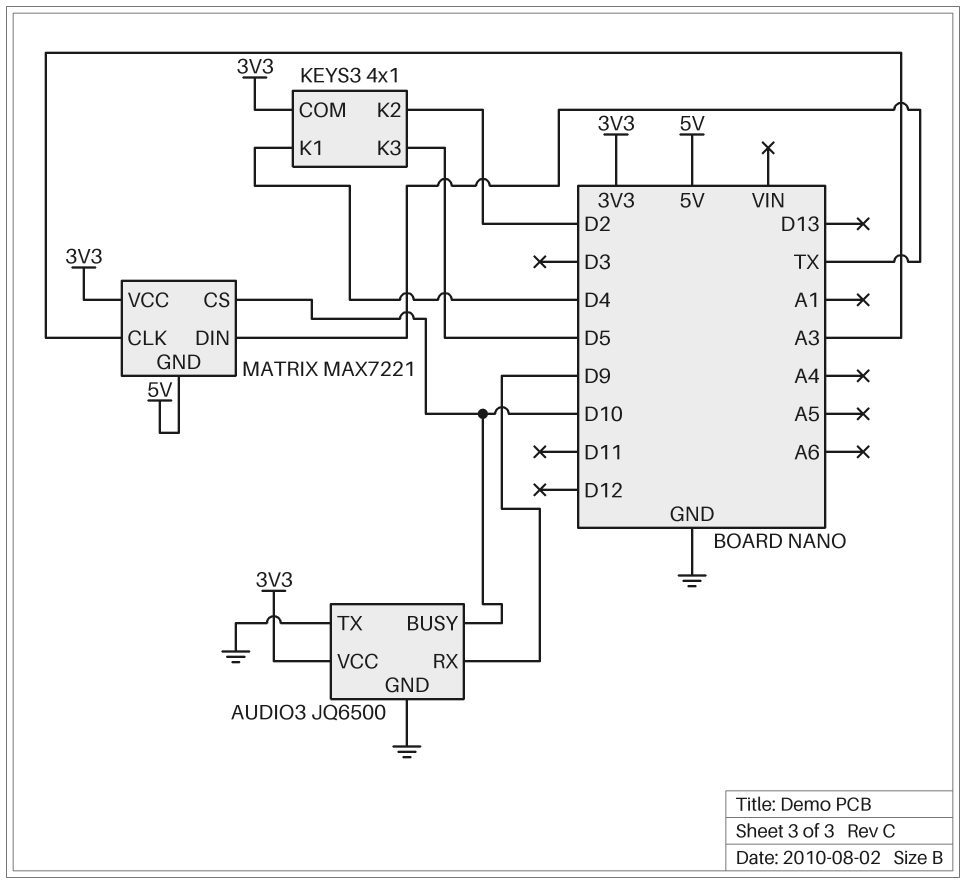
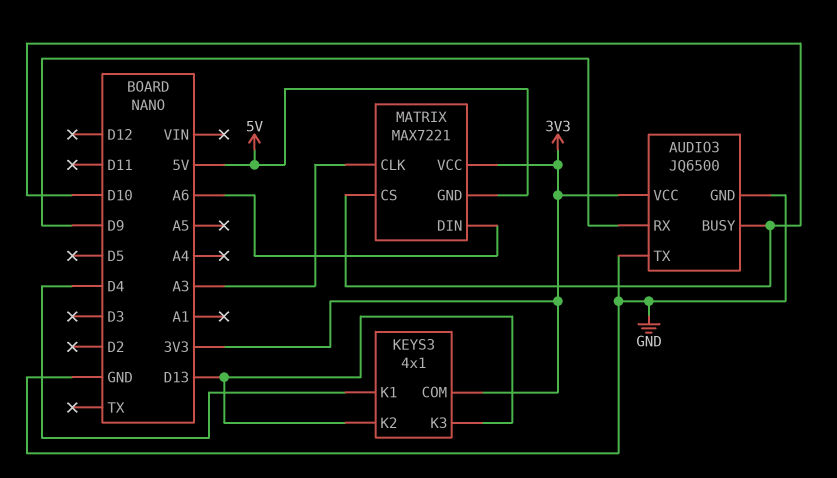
KEYS3 pin K2: D2 -> D13
KEYS3 pin K3: D5 -> D13
MATRIX pin DIN: TX -> A6

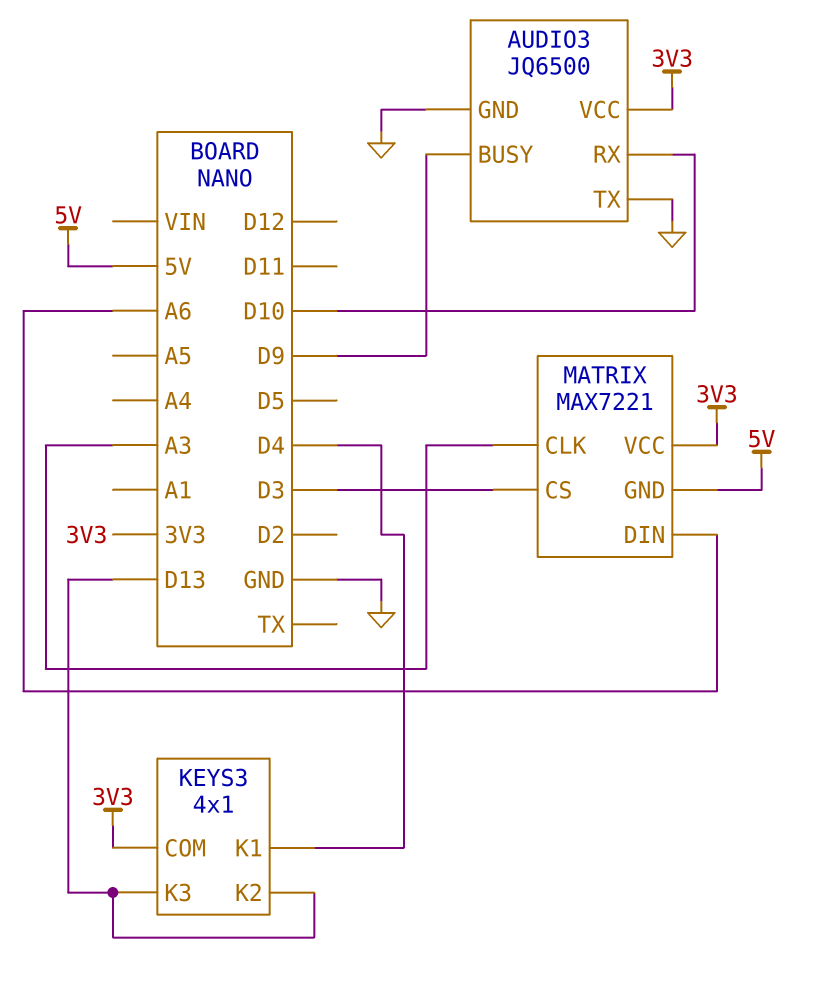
AUDIO3 pin BUSY: D10 -> D9
AUDIO3 pin RX: D9 -> D10
MATRIX pin CS: D10 -> D3

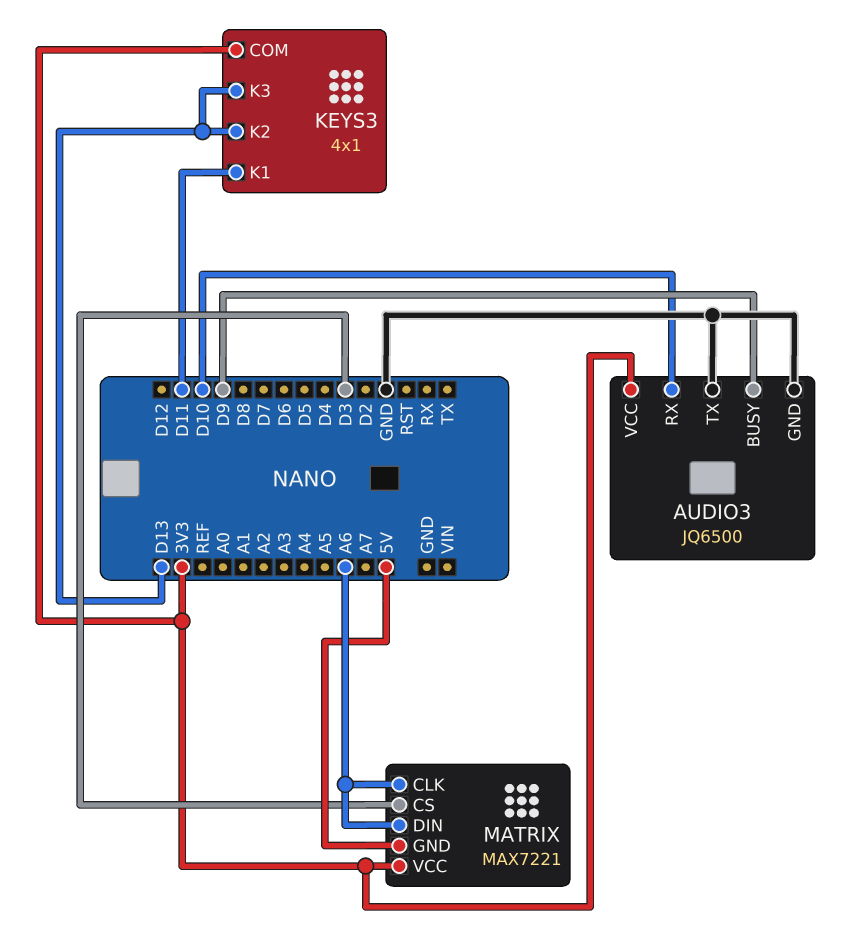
KEYS3 pin K1: D4 -> D11
MATRIX pin CLK: A3 -> A6

